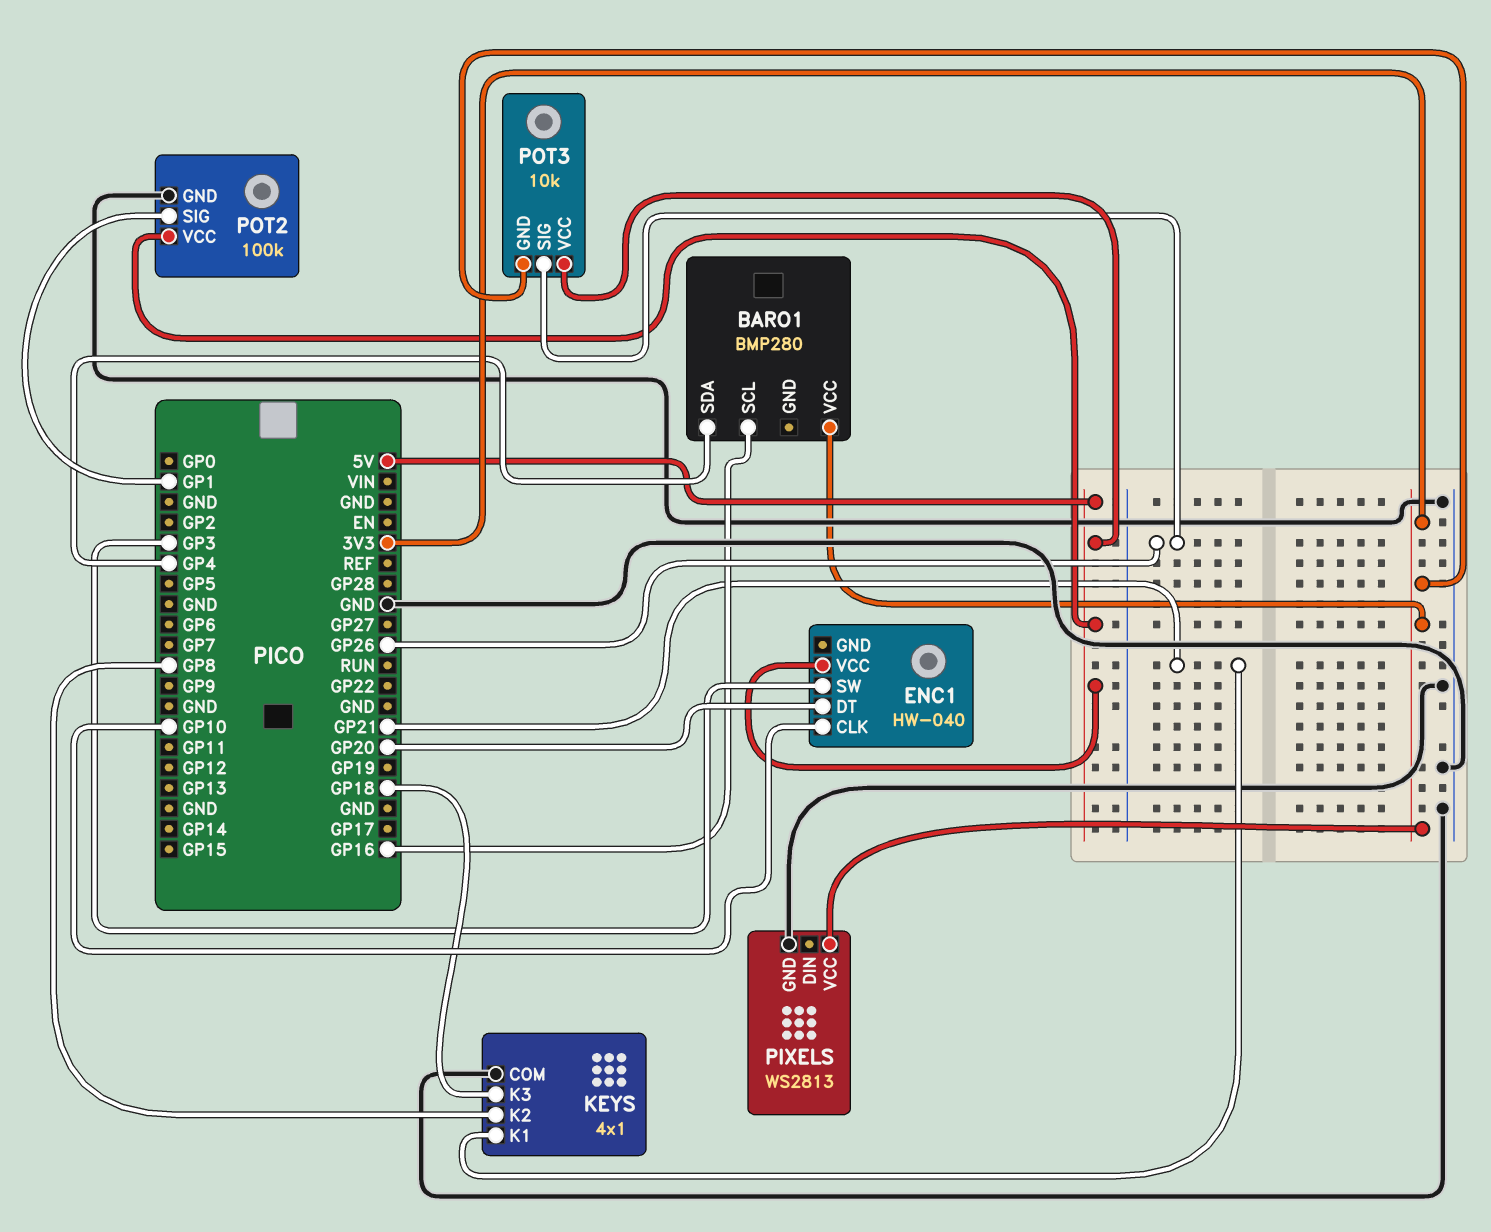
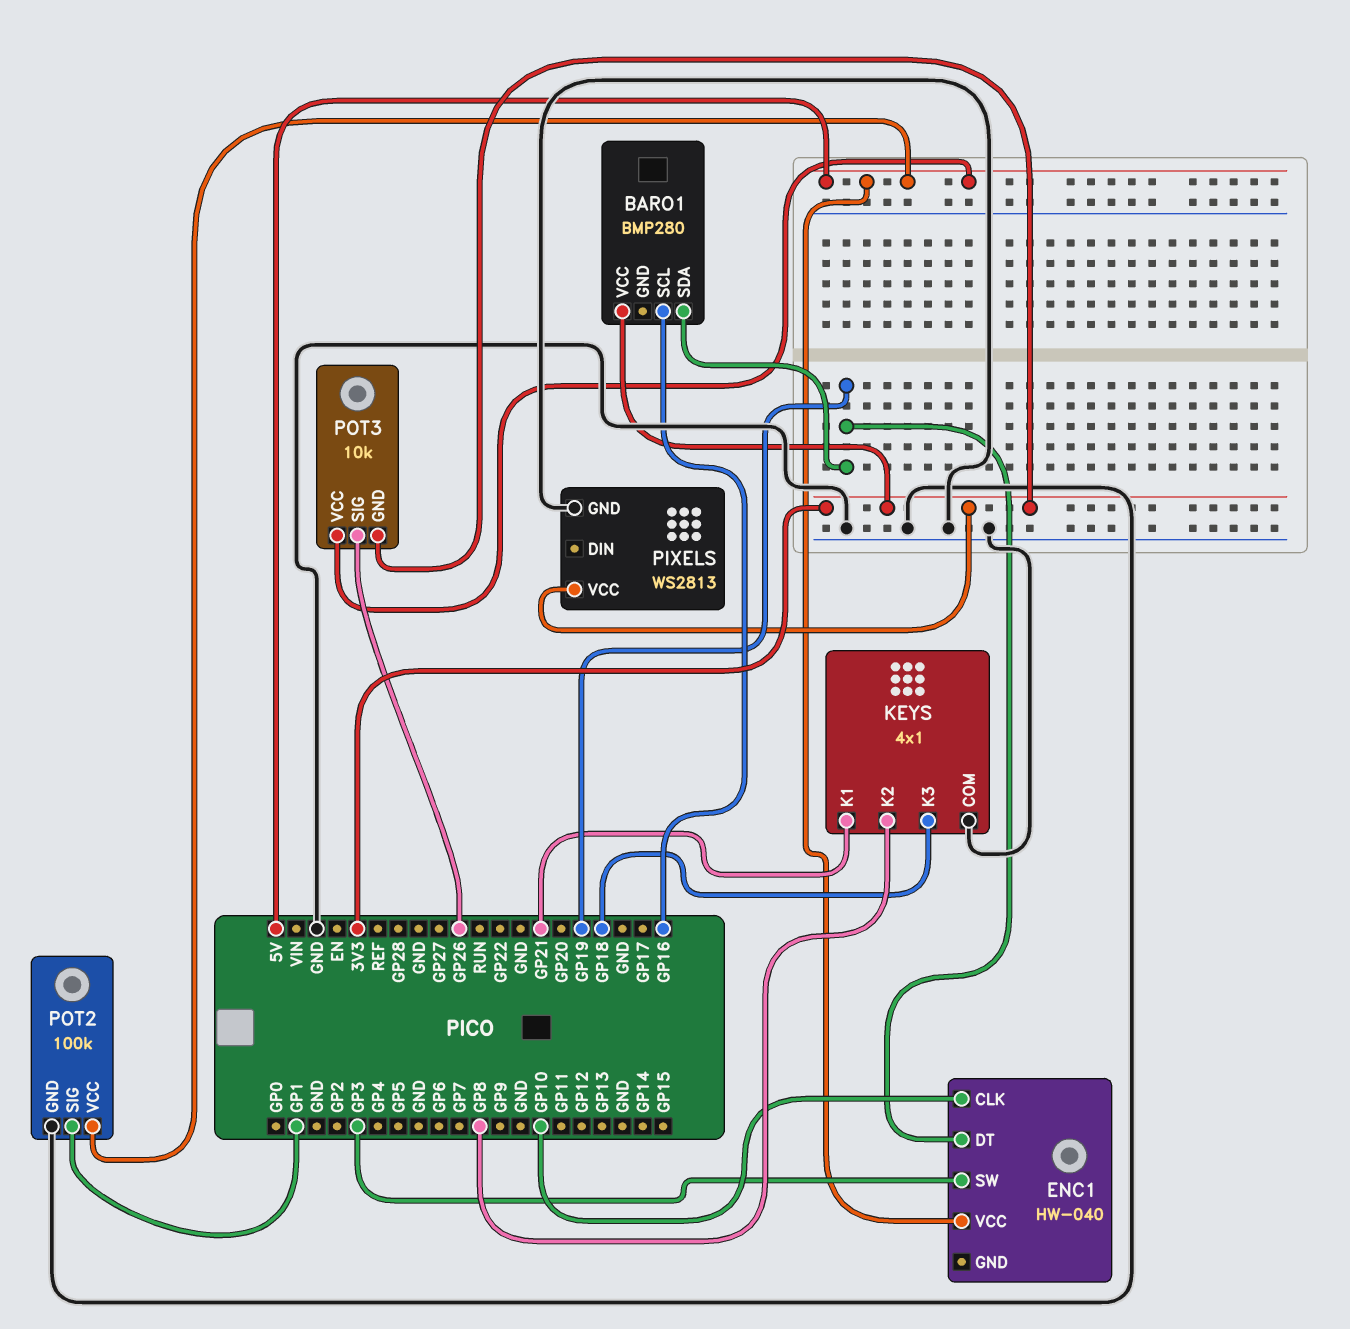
BARO1 pin SDA: GP4 -> GP19
ENC1 pin DT: GP20 -> GP19

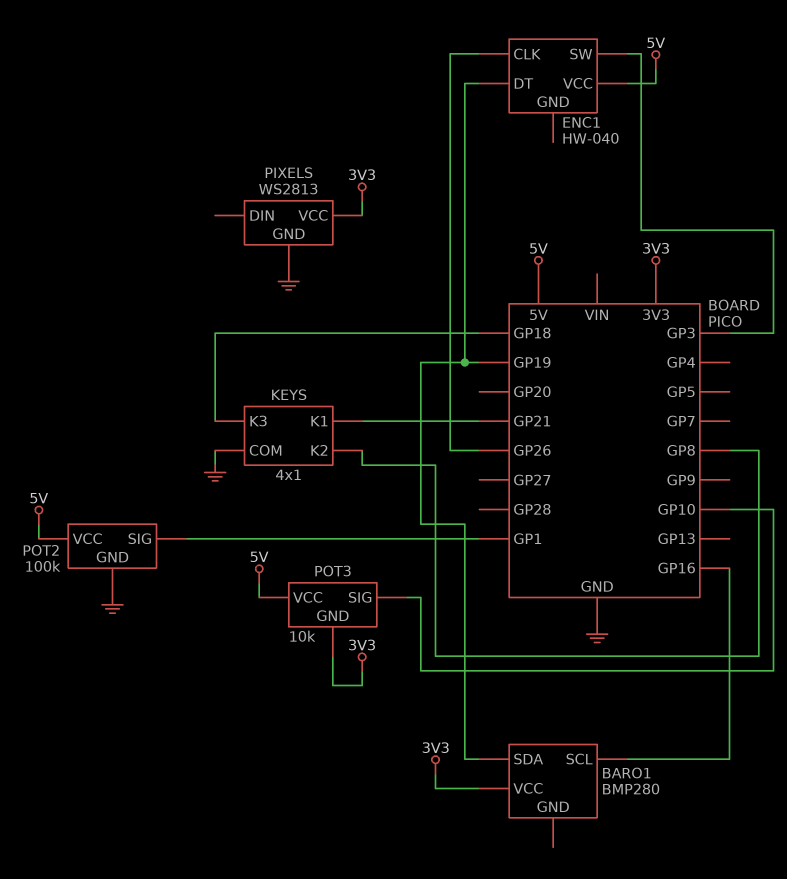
ENC1 pin CLK: GP10 -> GP26
POT3 pin SIG: GP26 -> GP10

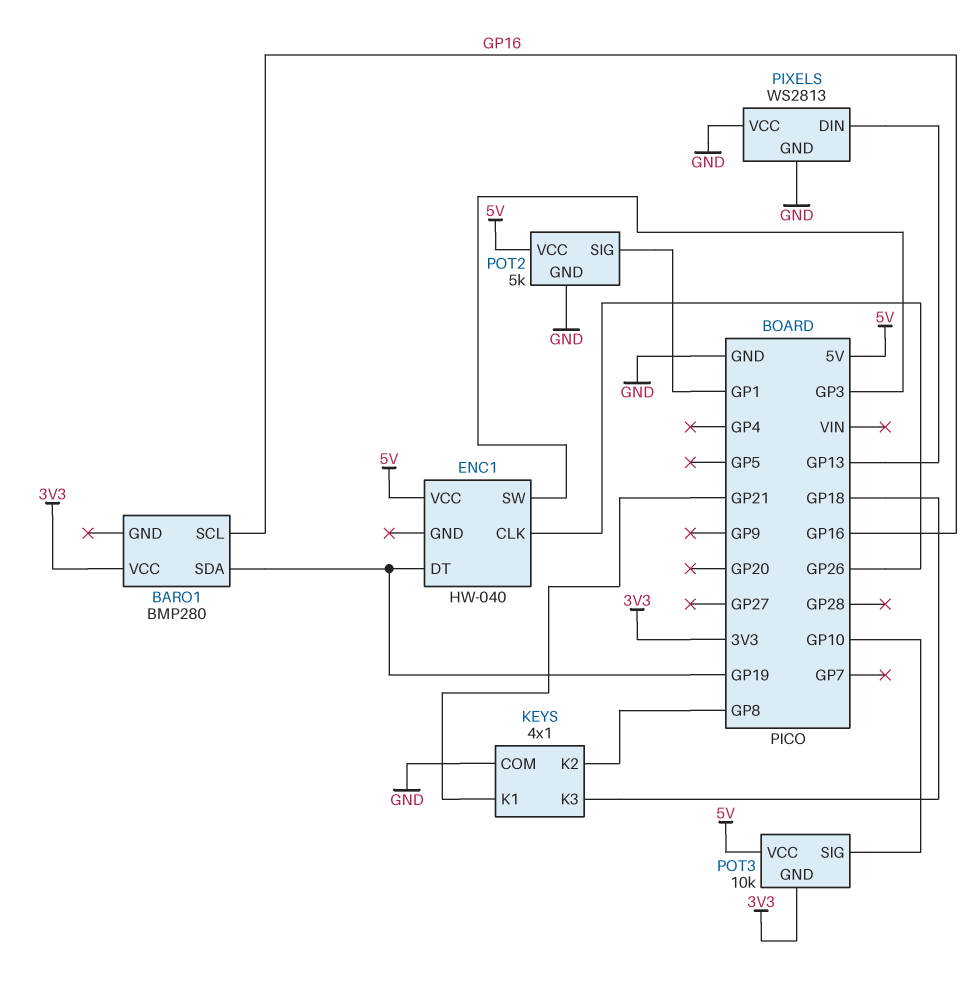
PIXELS pin DIN: none -> GP13
PIXELS pin VCC: 3V3 -> GND
POT2: 100k -> 5k

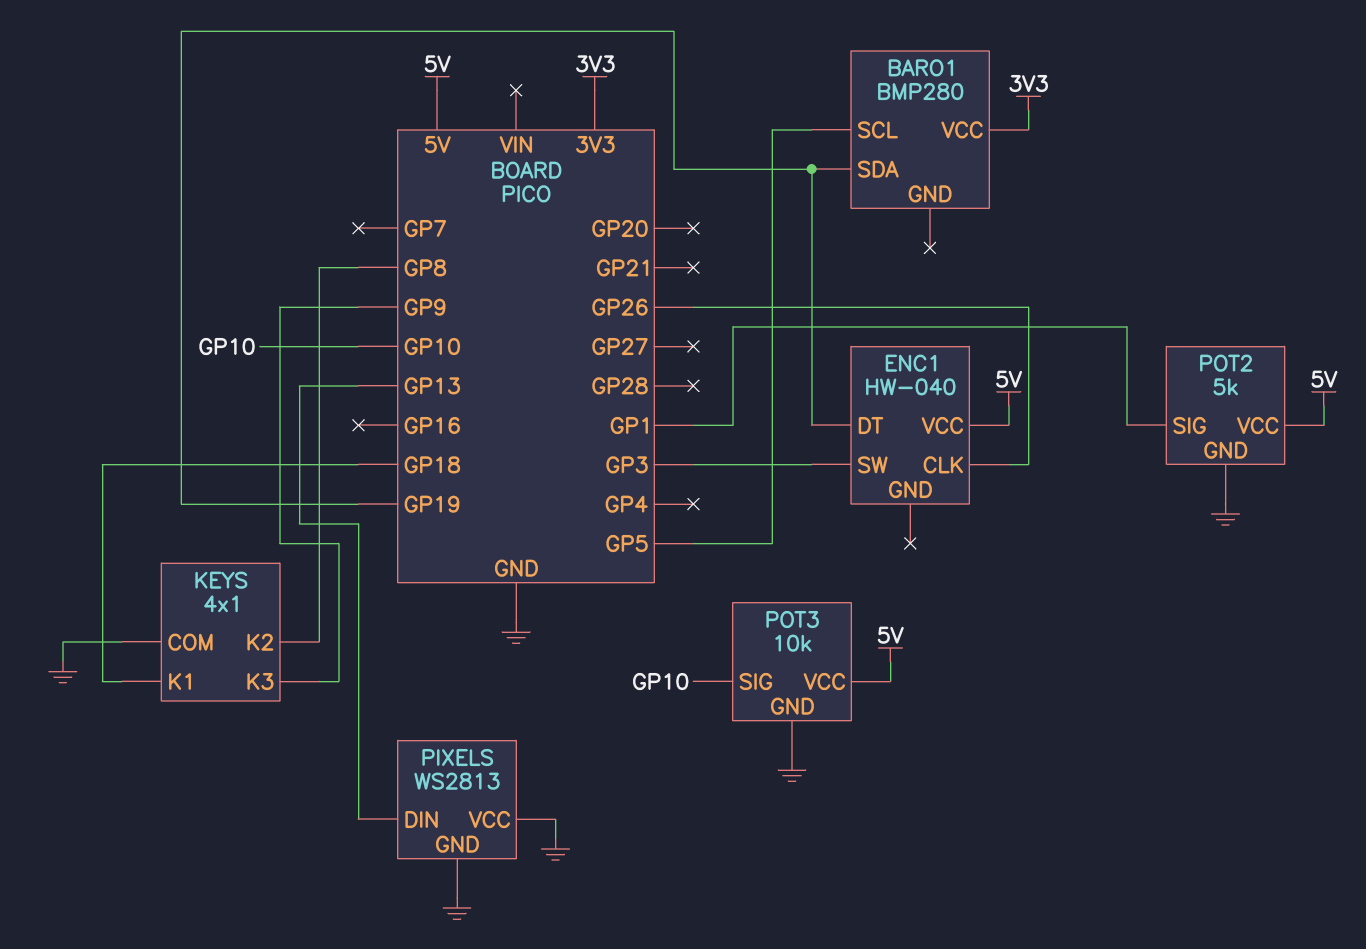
BARO1 pin SCL: GP16 -> GP5
KEYS pin K1: GP21 -> GP18
KEYS pin K3: GP18 -> GP9
POT3 pin GND: 3V3 -> GND

